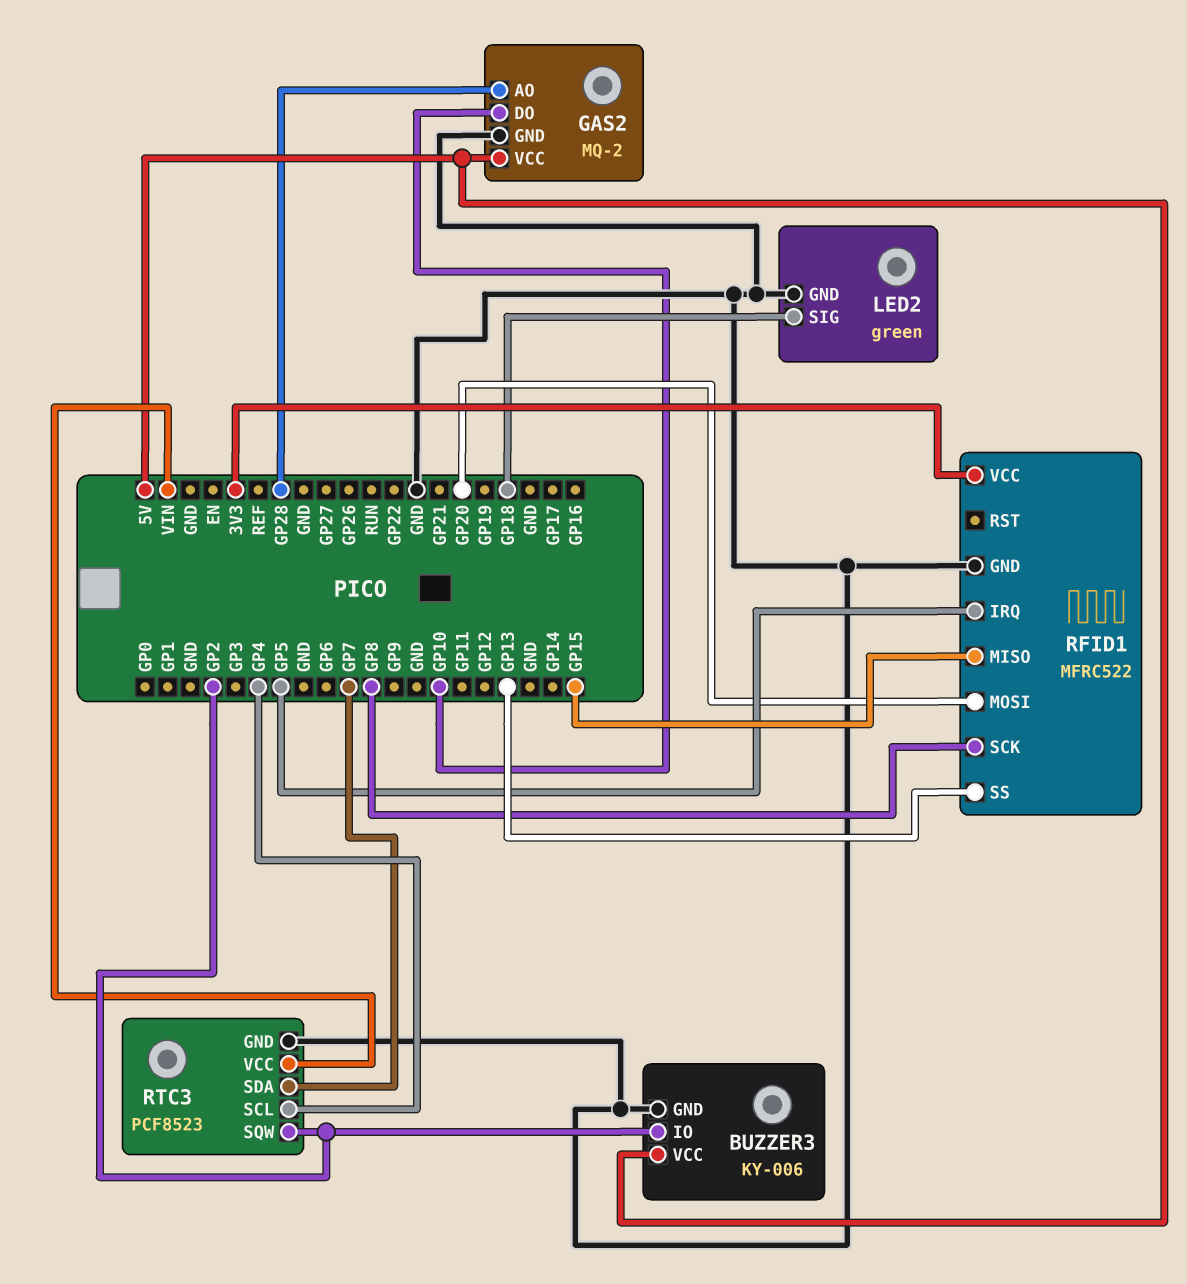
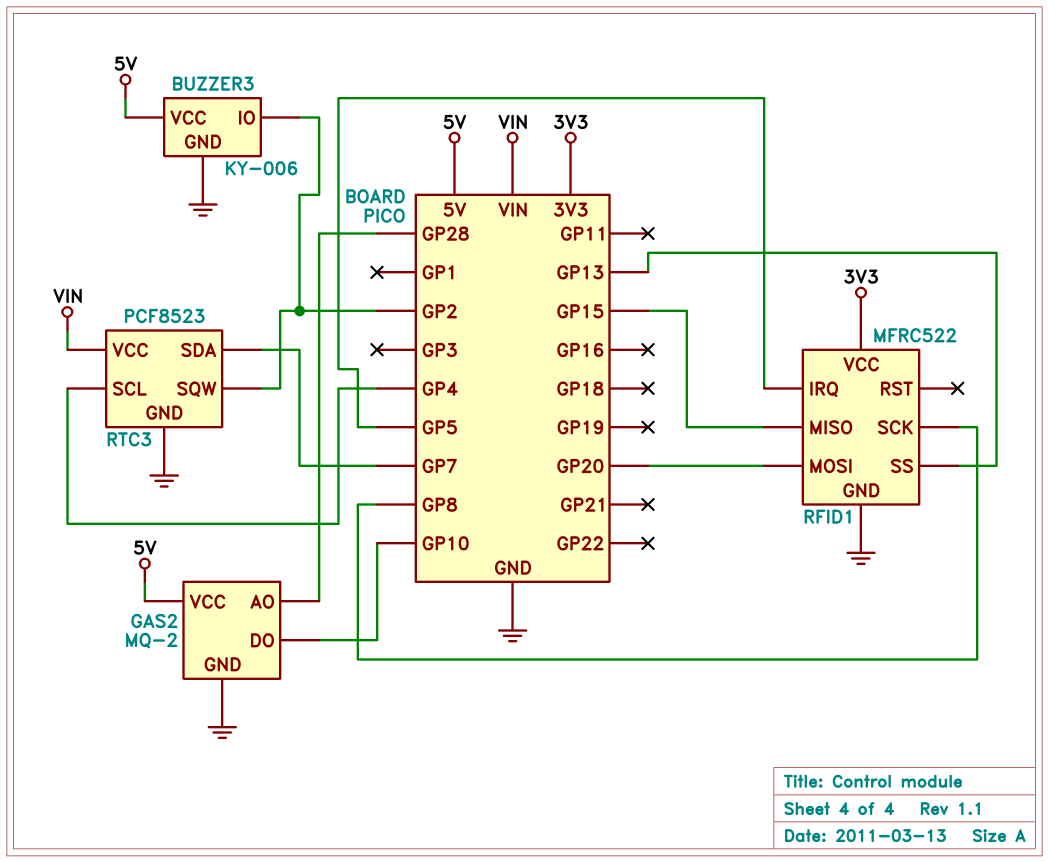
LED2: green -> none
LED2 pin GND: GND -> none
LED2 pin SIG: GP18 -> none

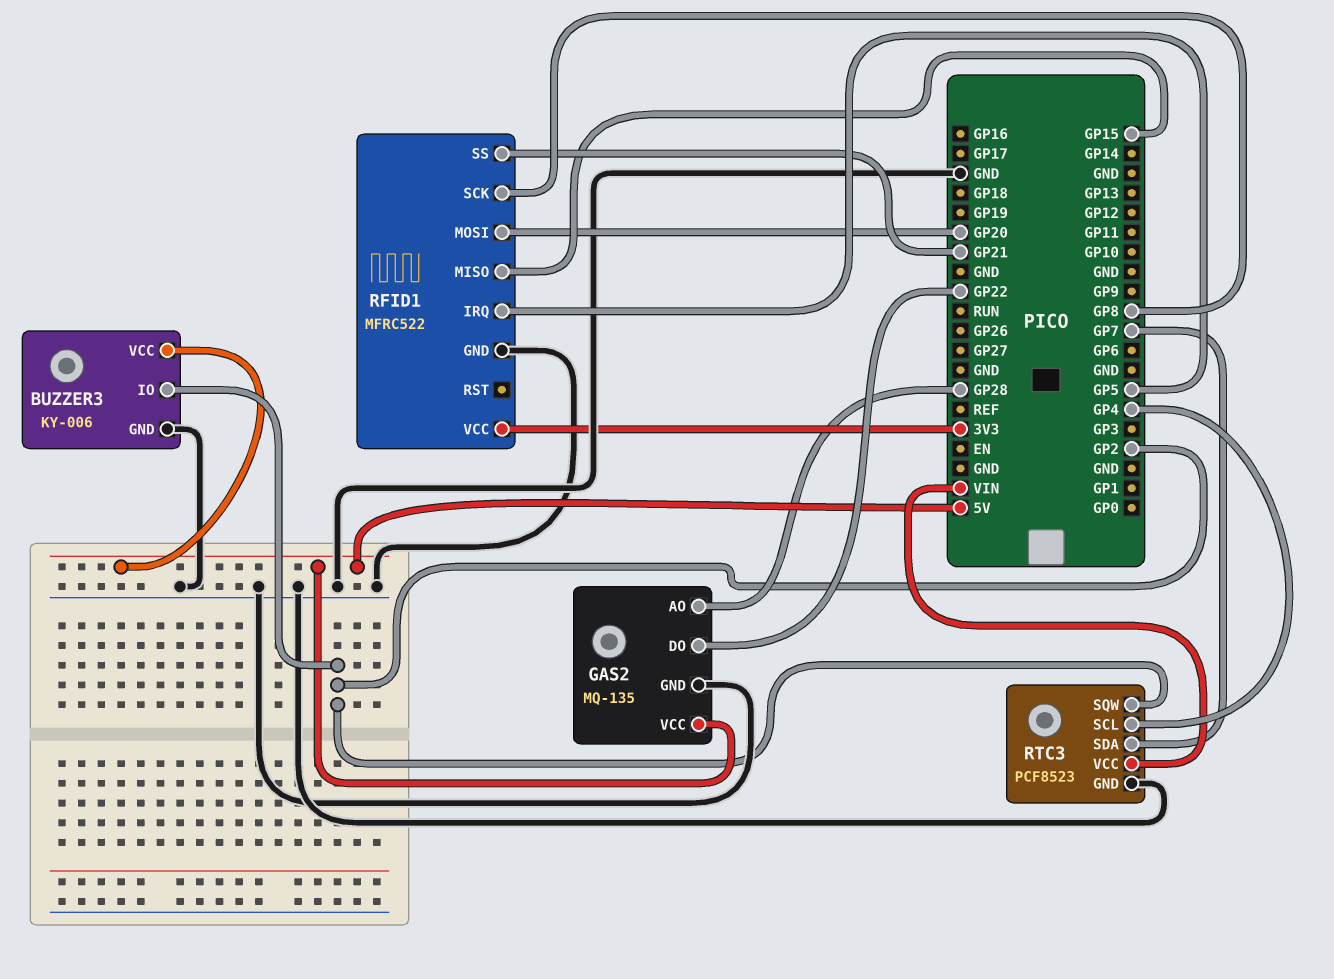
GAS2: MQ-2 -> MQ-135
GAS2 pin DO: GP10 -> GP22
RFID1 pin SS: GP13 -> GP21

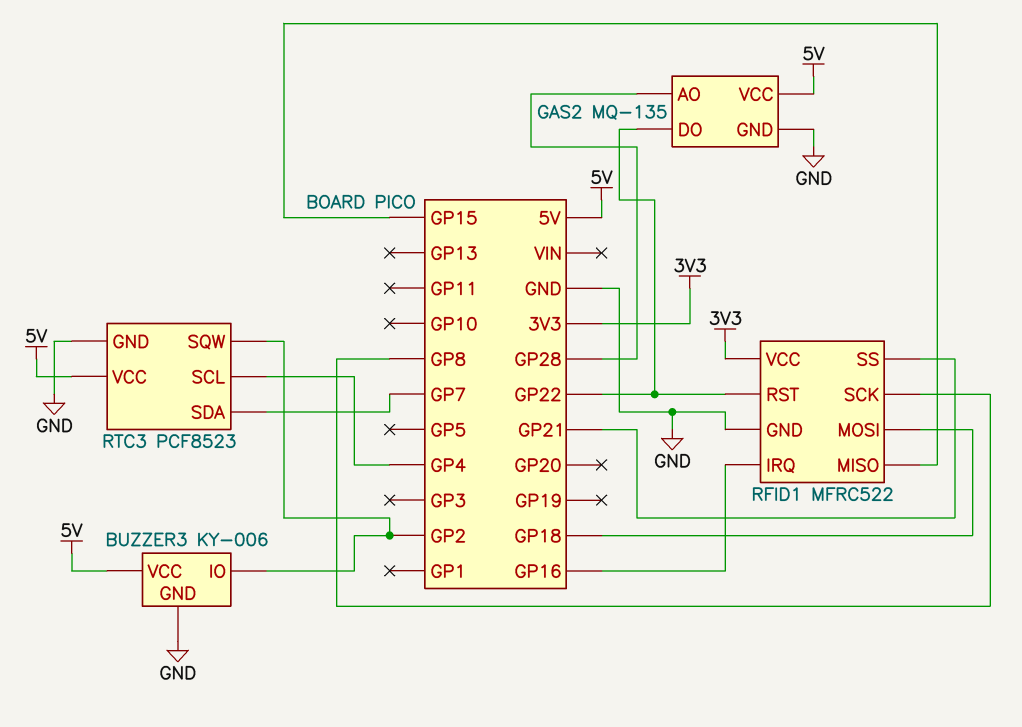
RFID1 pin IRQ: GP5 -> GP16
RFID1 pin MOSI: GP20 -> GP18
RFID1 pin RST: none -> GP22
RTC3 pin VCC: VIN -> 5V

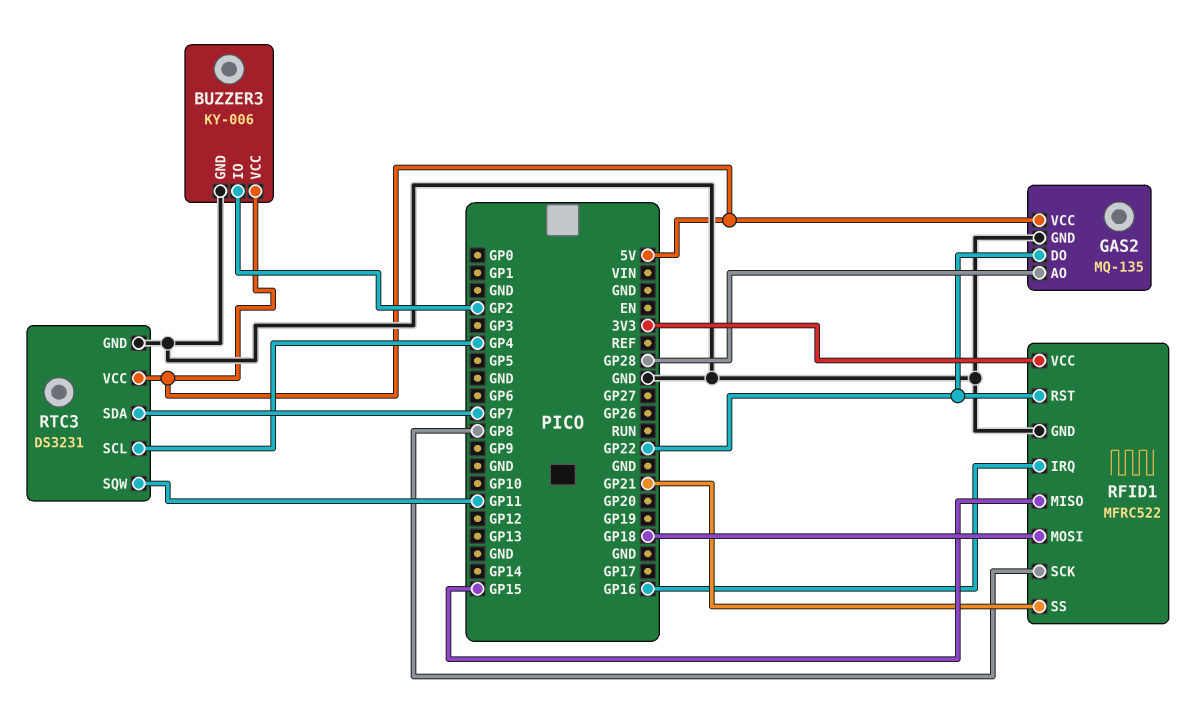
RTC3: PCF8523 -> DS3231
RTC3 pin SQW: GP2 -> GP11

